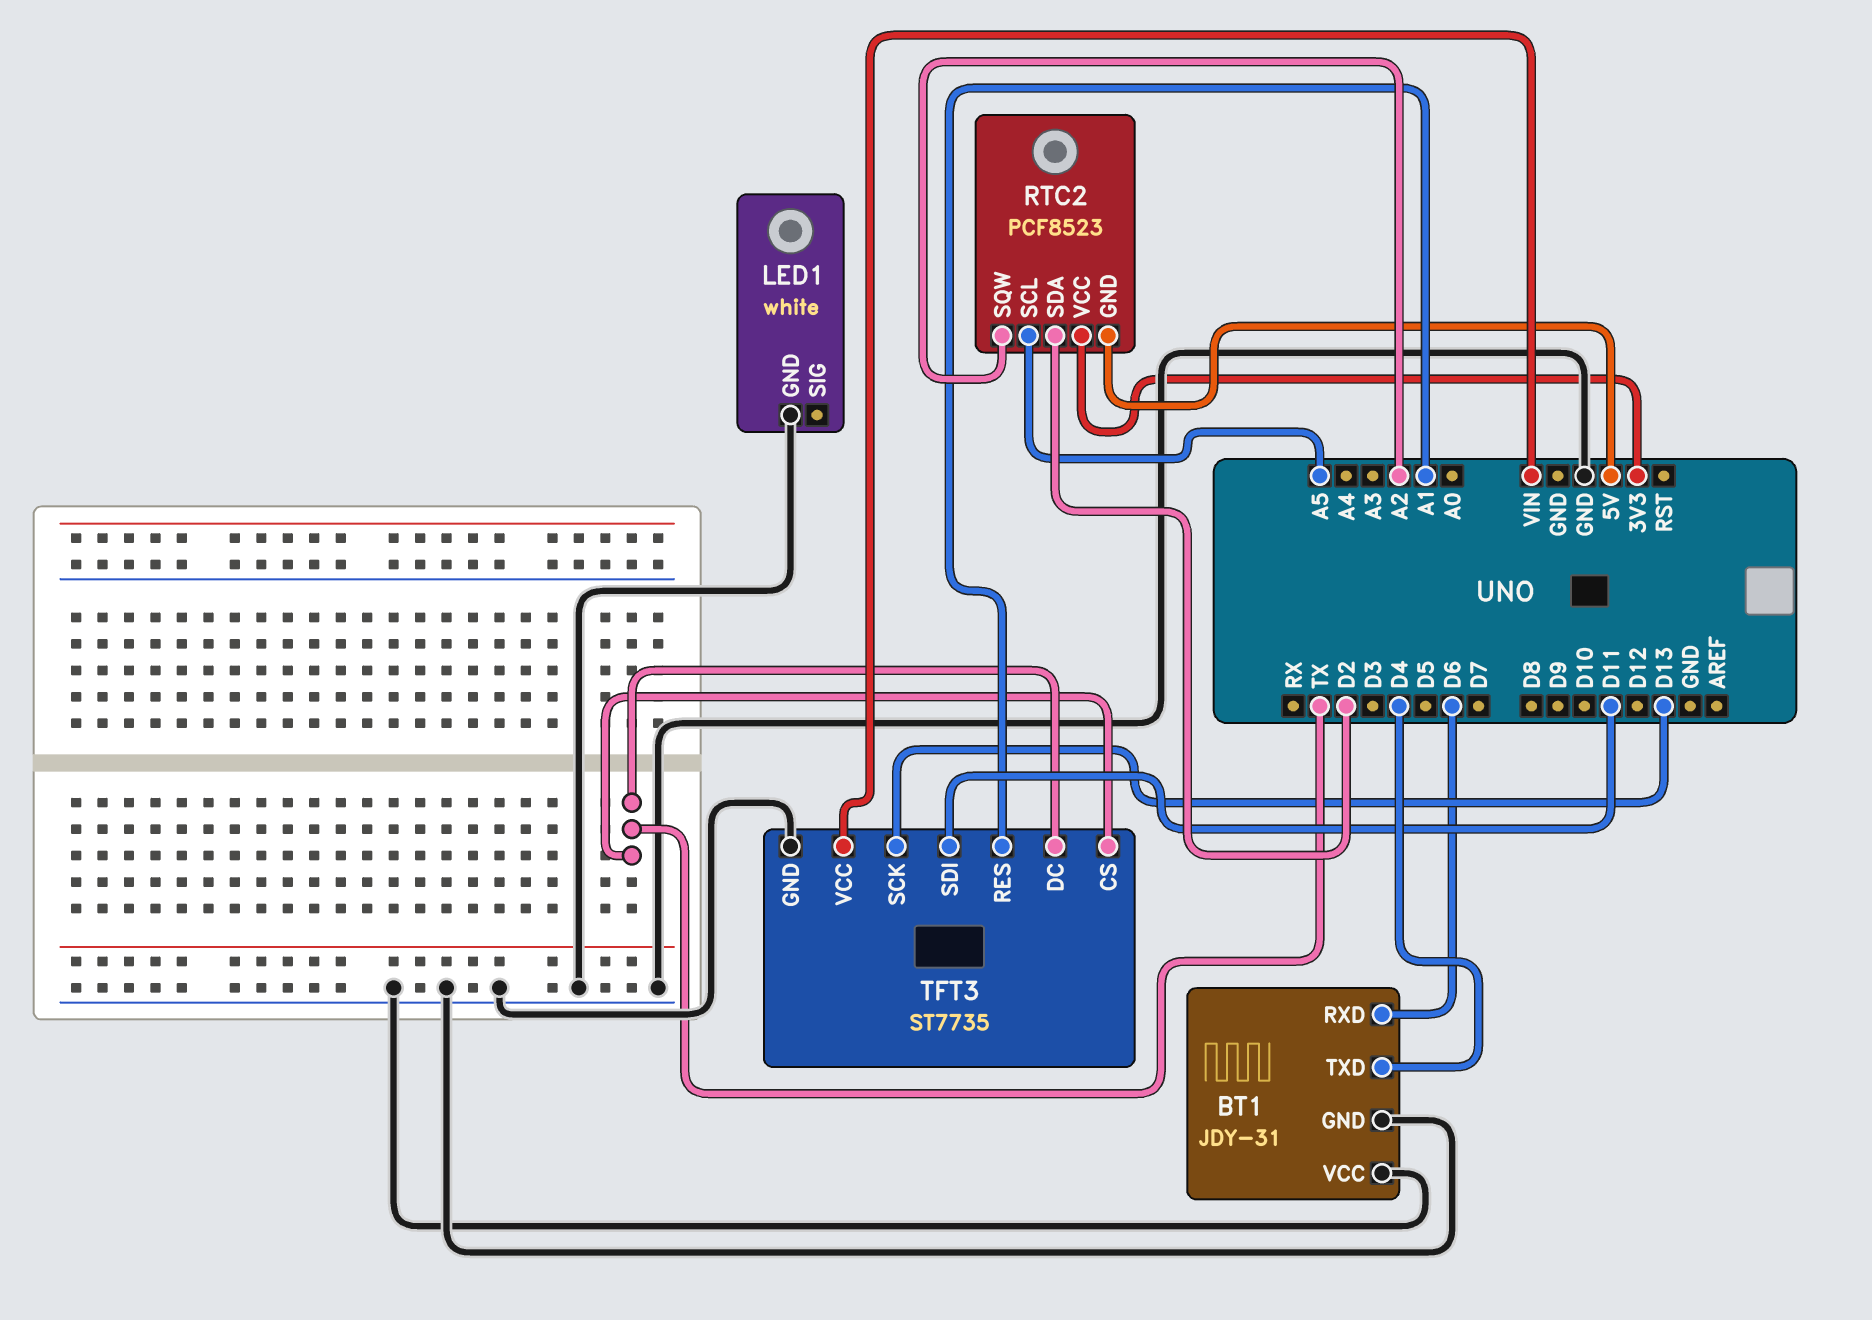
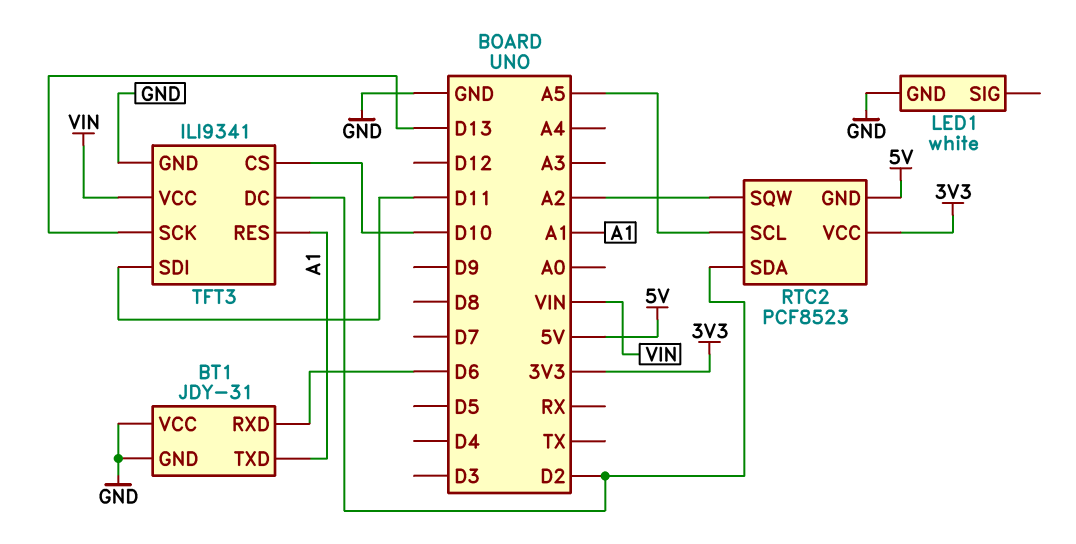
BT1 pin TXD: D4 -> A1
TFT3: ST7735 -> ILI9341
TFT3 pin CS: TX -> D10
TFT3 pin DC: TX -> D2

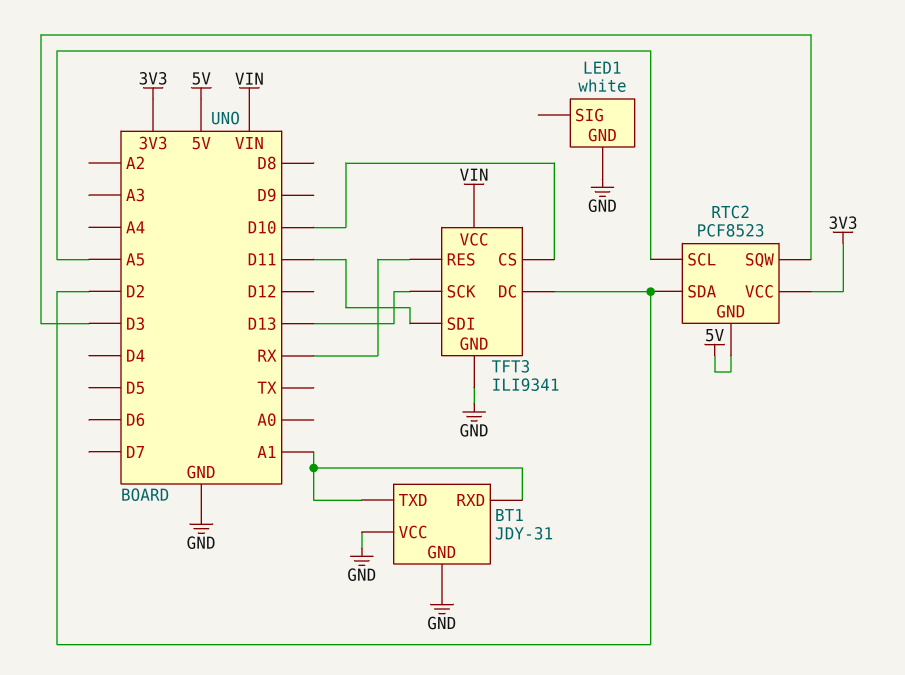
BT1 pin RXD: D6 -> A1
RTC2 pin SQW: A2 -> D3
TFT3 pin RES: A1 -> RX

